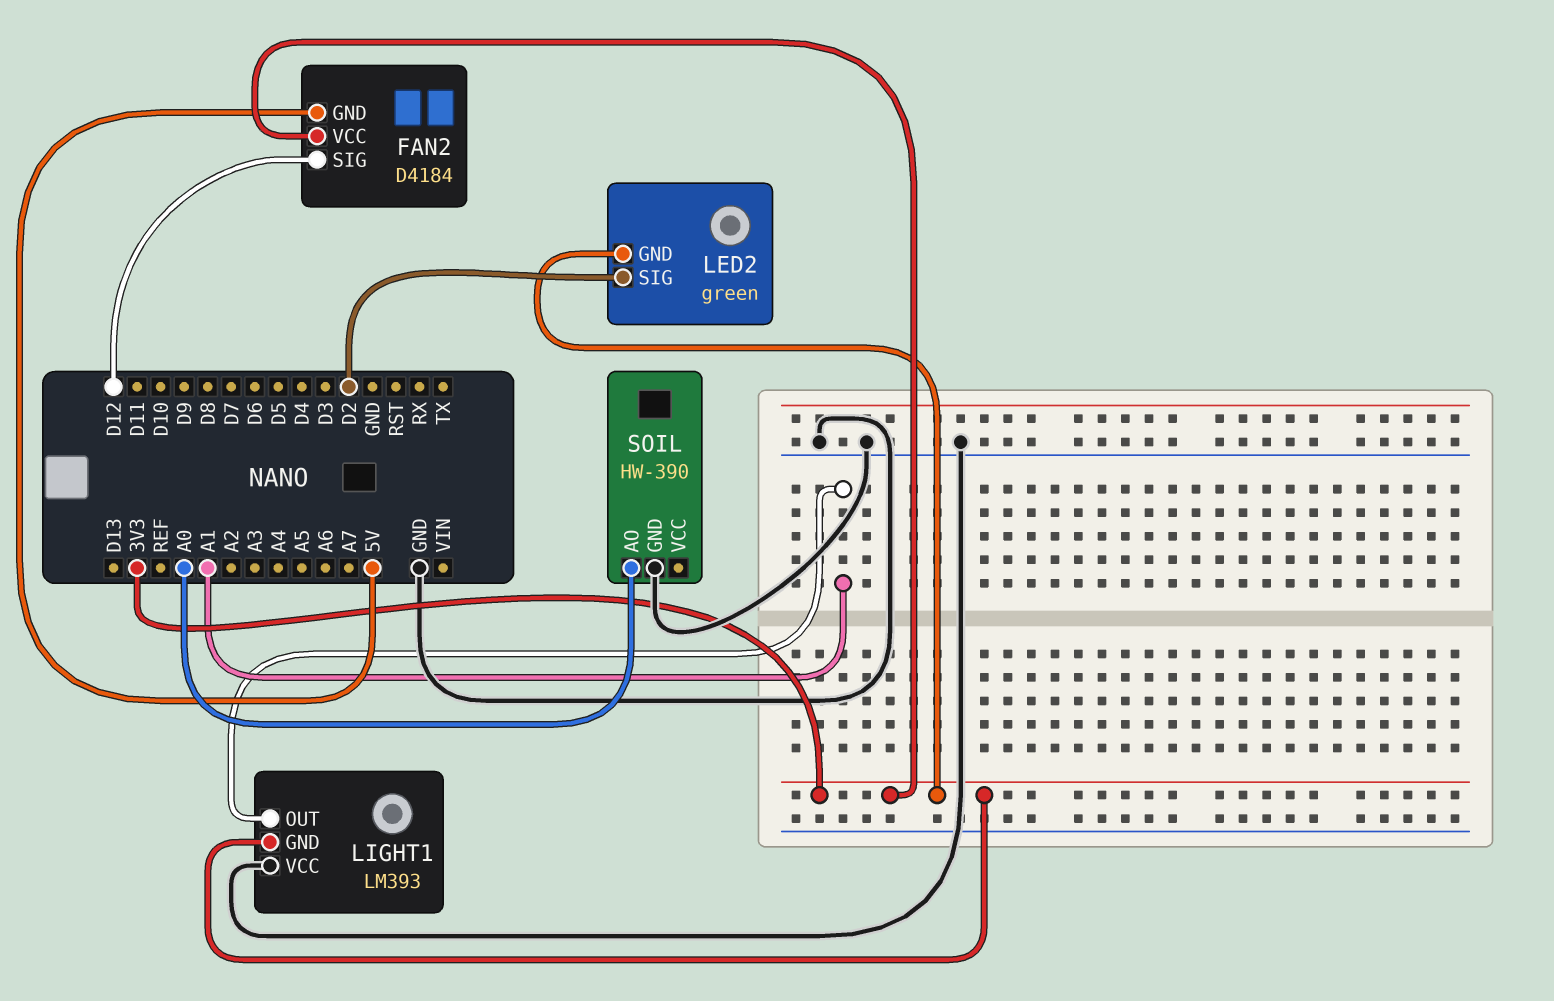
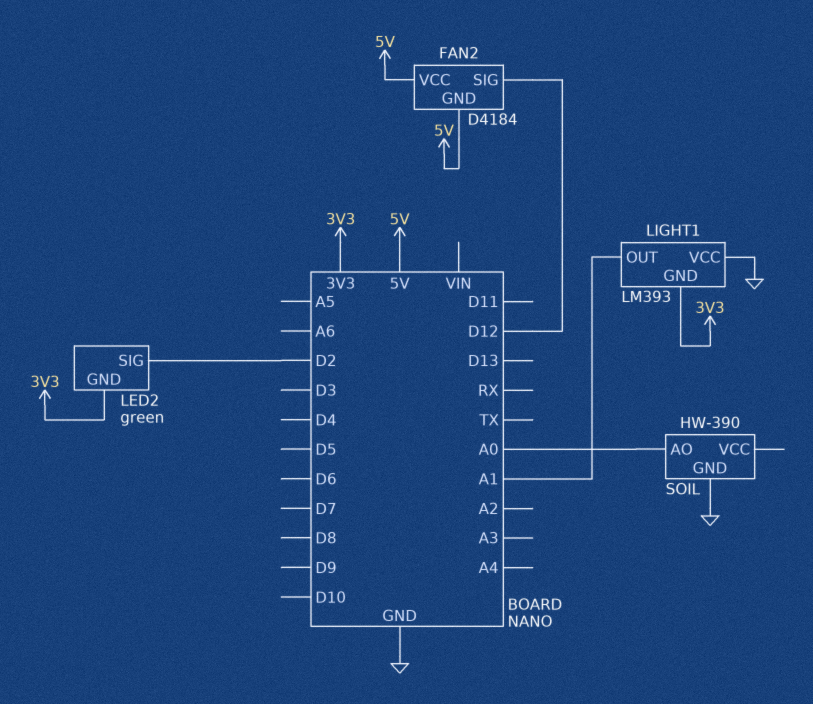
FAN2 pin VCC: 3V3 -> 5V

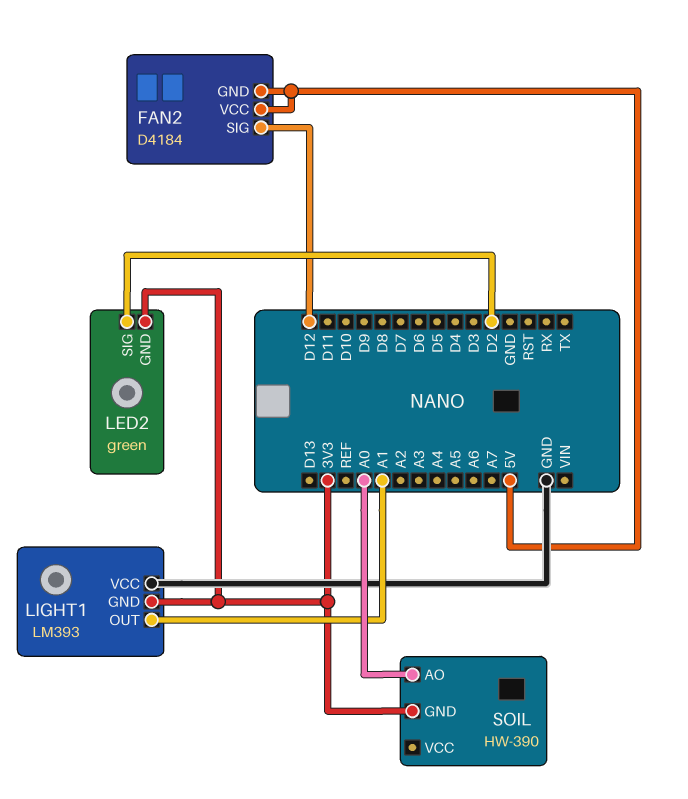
SOIL pin GND: GND -> 3V3

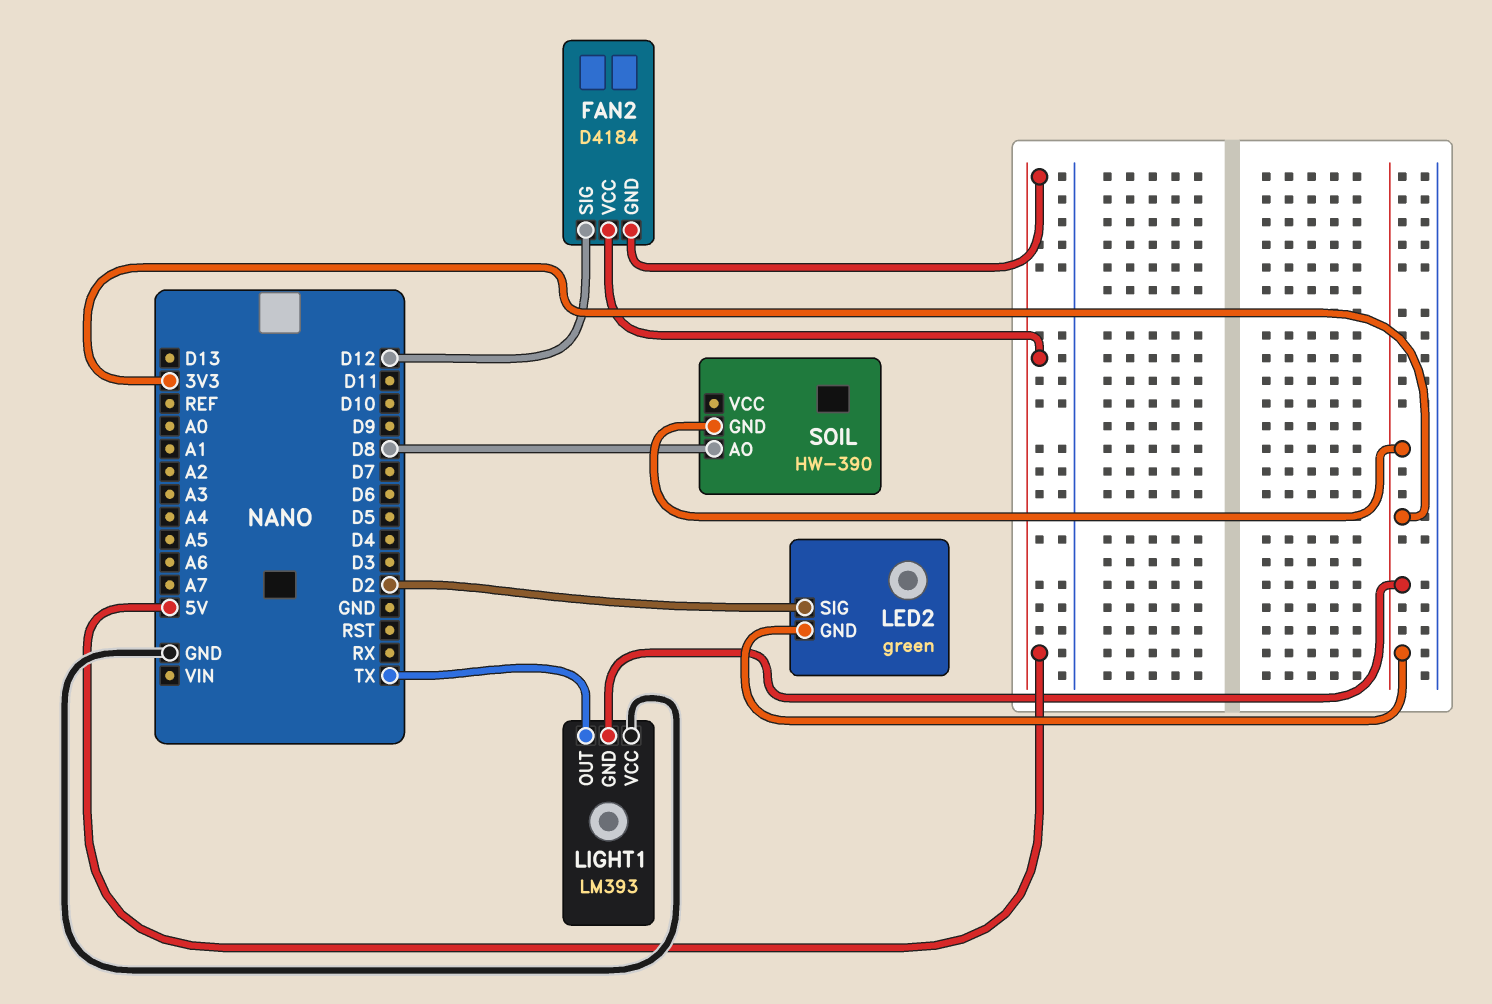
LIGHT1 pin OUT: A1 -> TX
SOIL pin AO: A0 -> D8

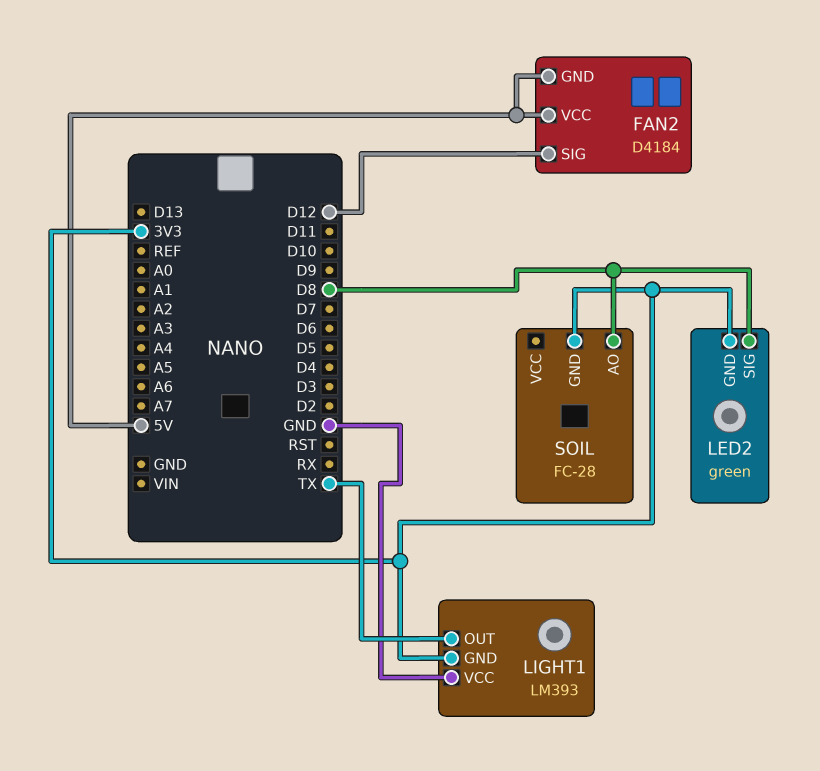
LED2 pin SIG: D2 -> D8
SOIL: HW-390 -> FC-28

